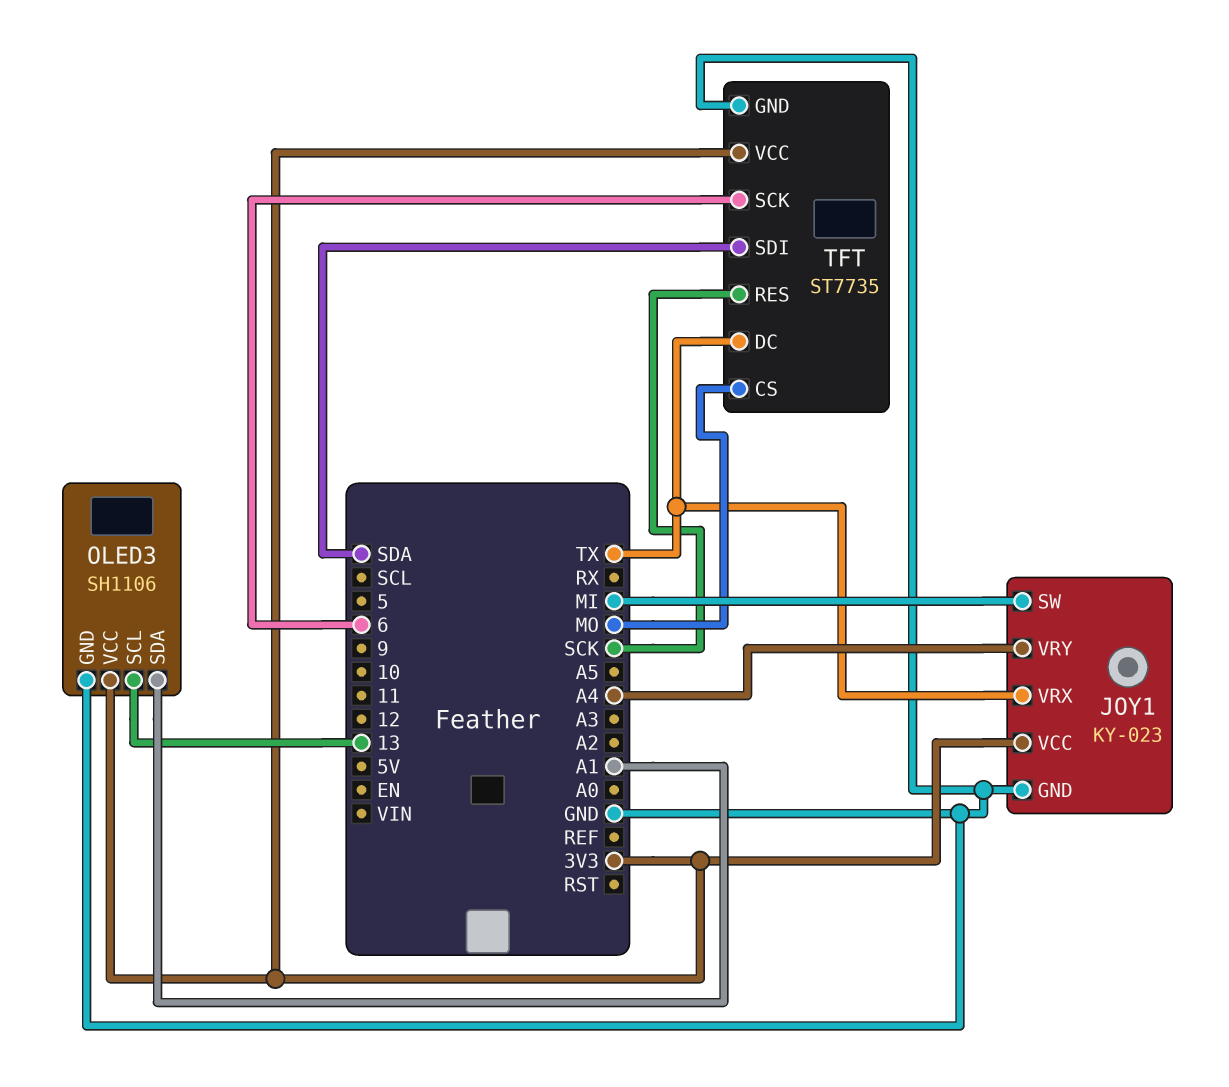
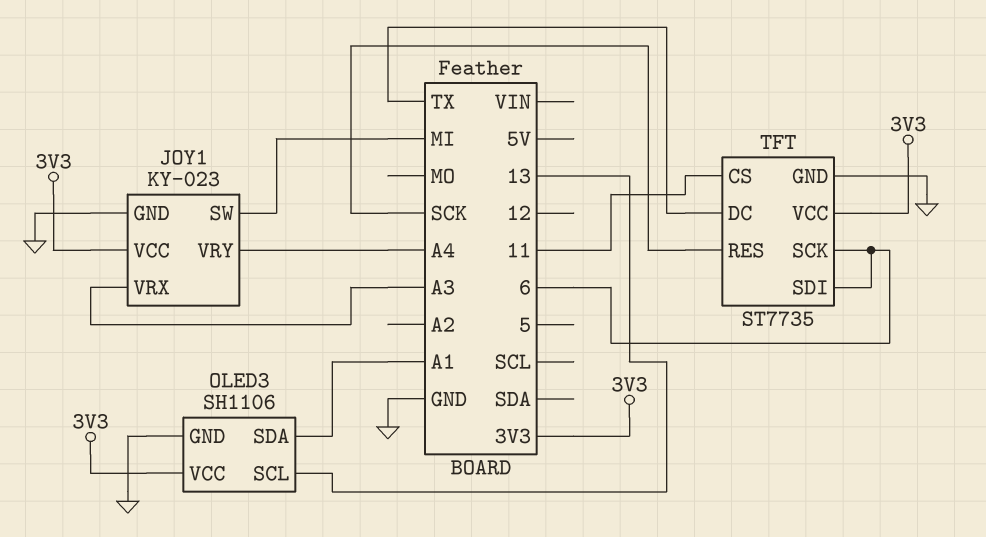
JOY1 pin VRX: TX -> A3
TFT pin CS: MO -> 11
TFT pin SDI: SDA -> 6

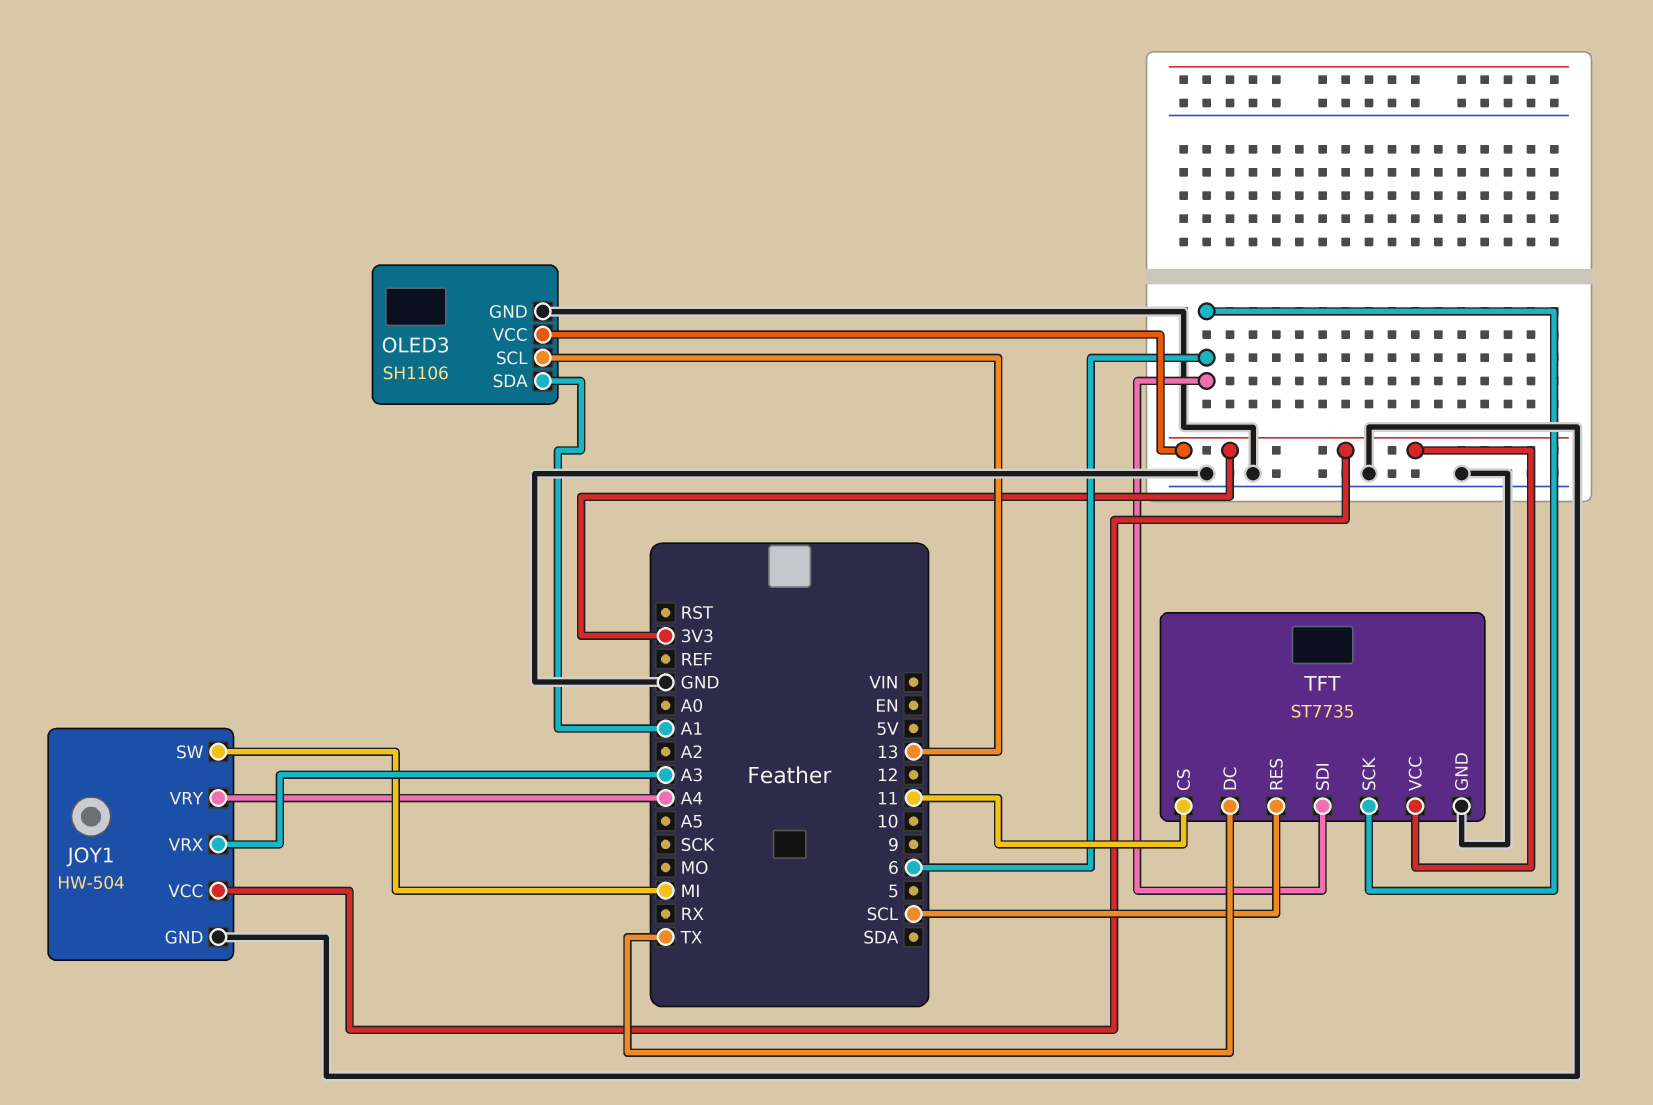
JOY1: KY-023 -> HW-504
TFT pin RES: SCK -> SCL

